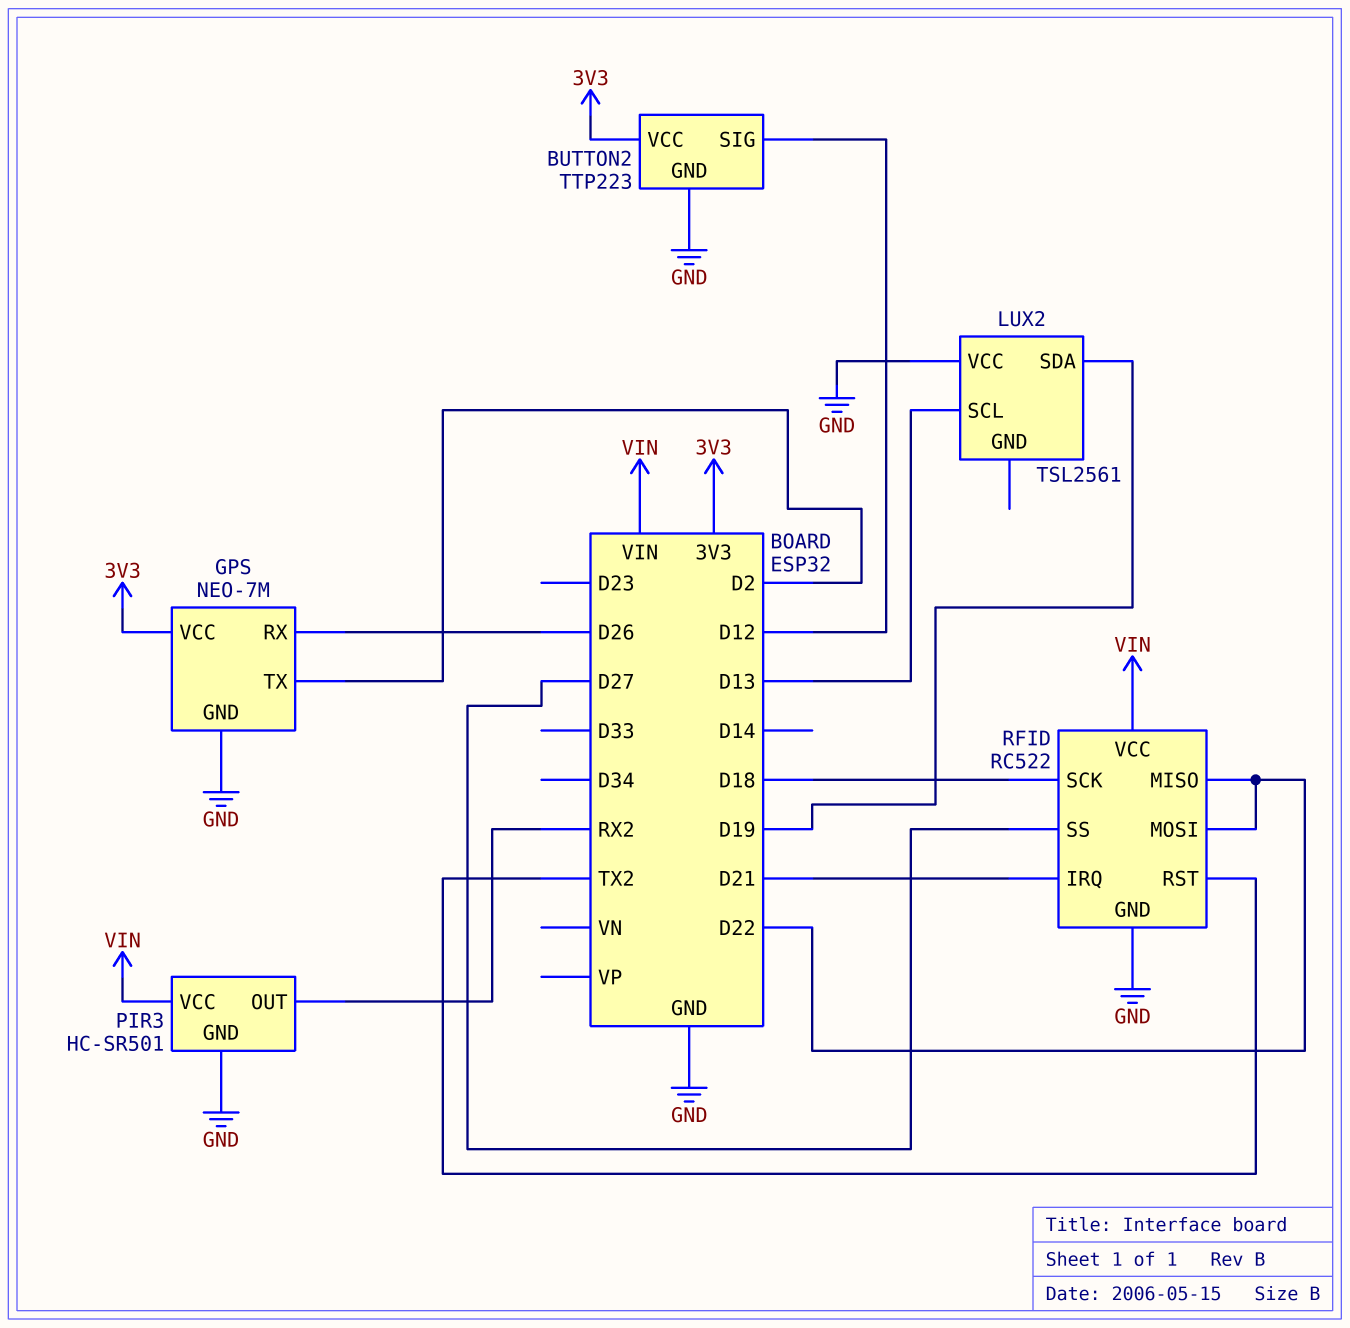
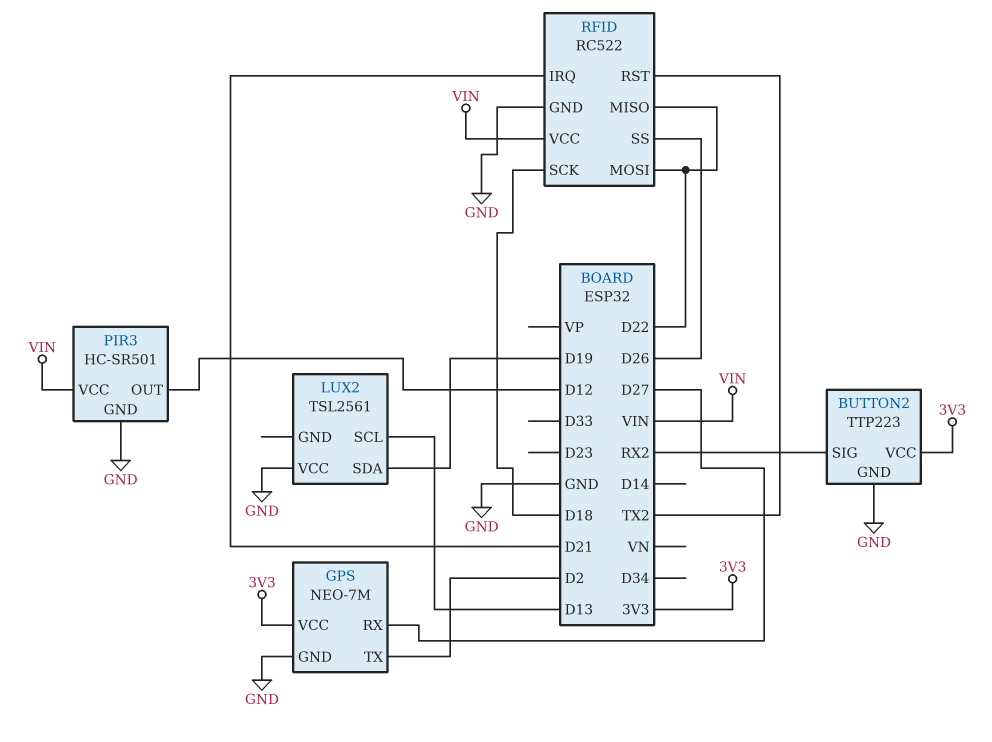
BUTTON2 pin SIG: D12 -> RX2
GPS pin RX: D26 -> D27
PIR3 pin OUT: RX2 -> D12
RFID pin SS: D27 -> D26

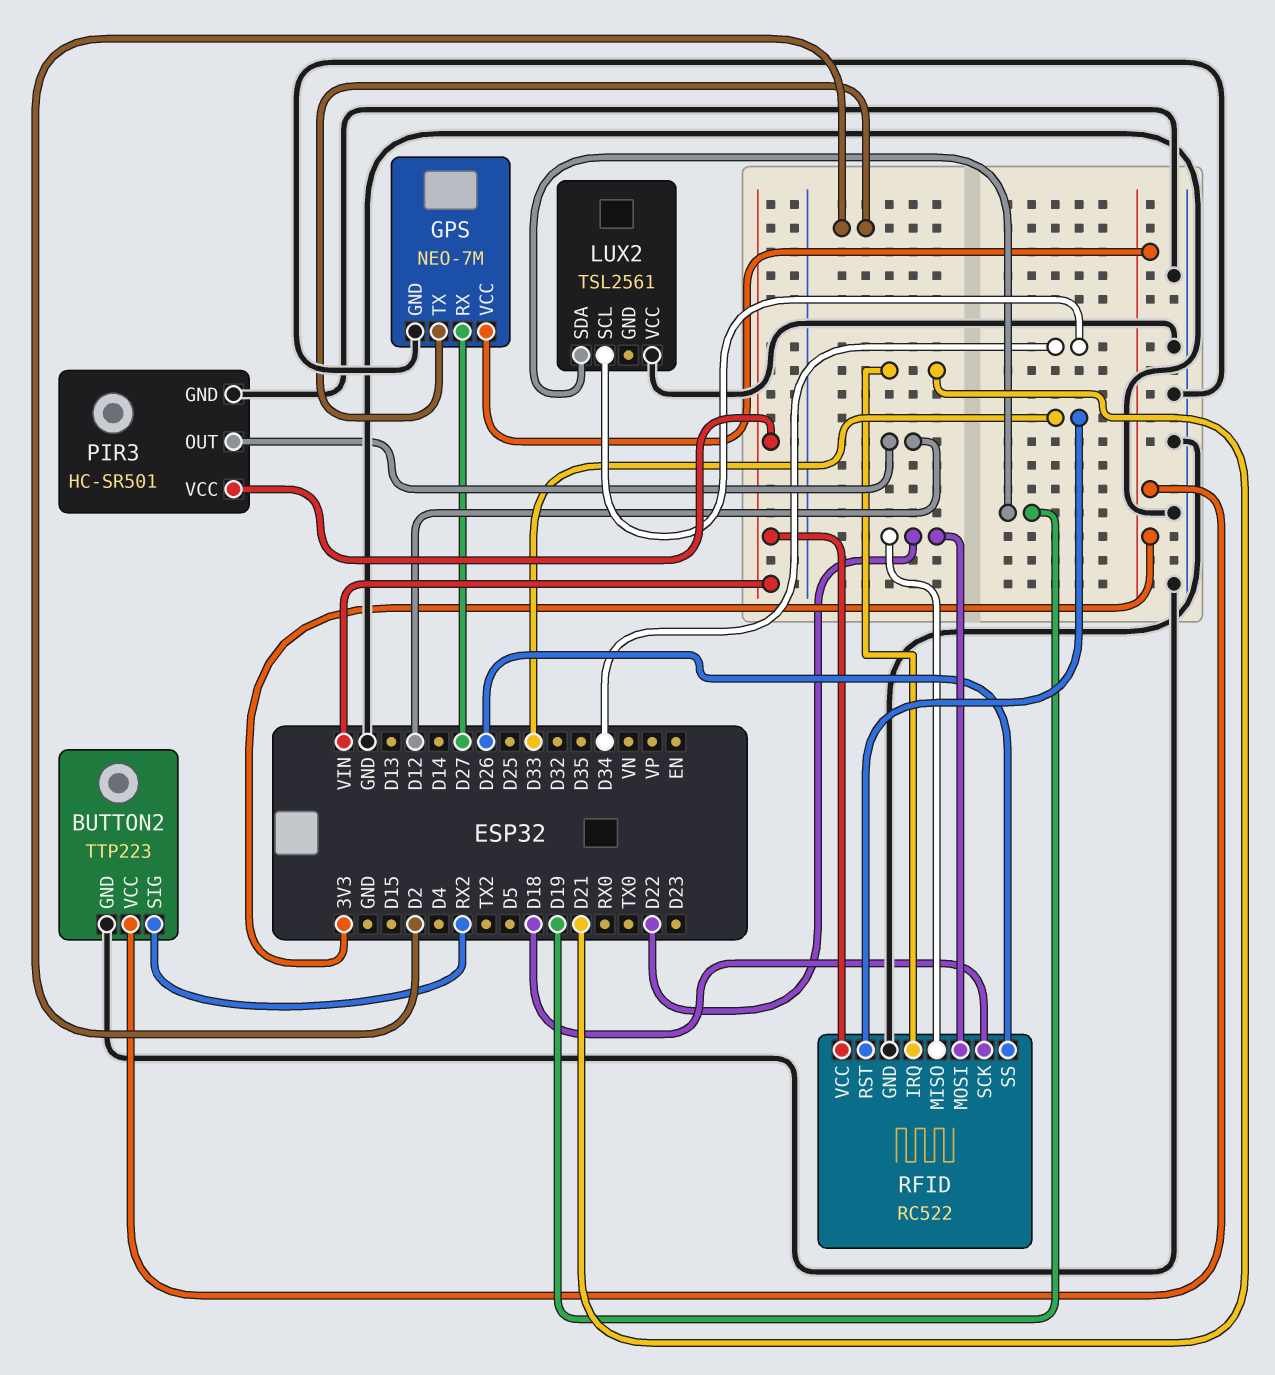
LUX2 pin SCL: D13 -> D34
RFID pin RST: TX2 -> D33

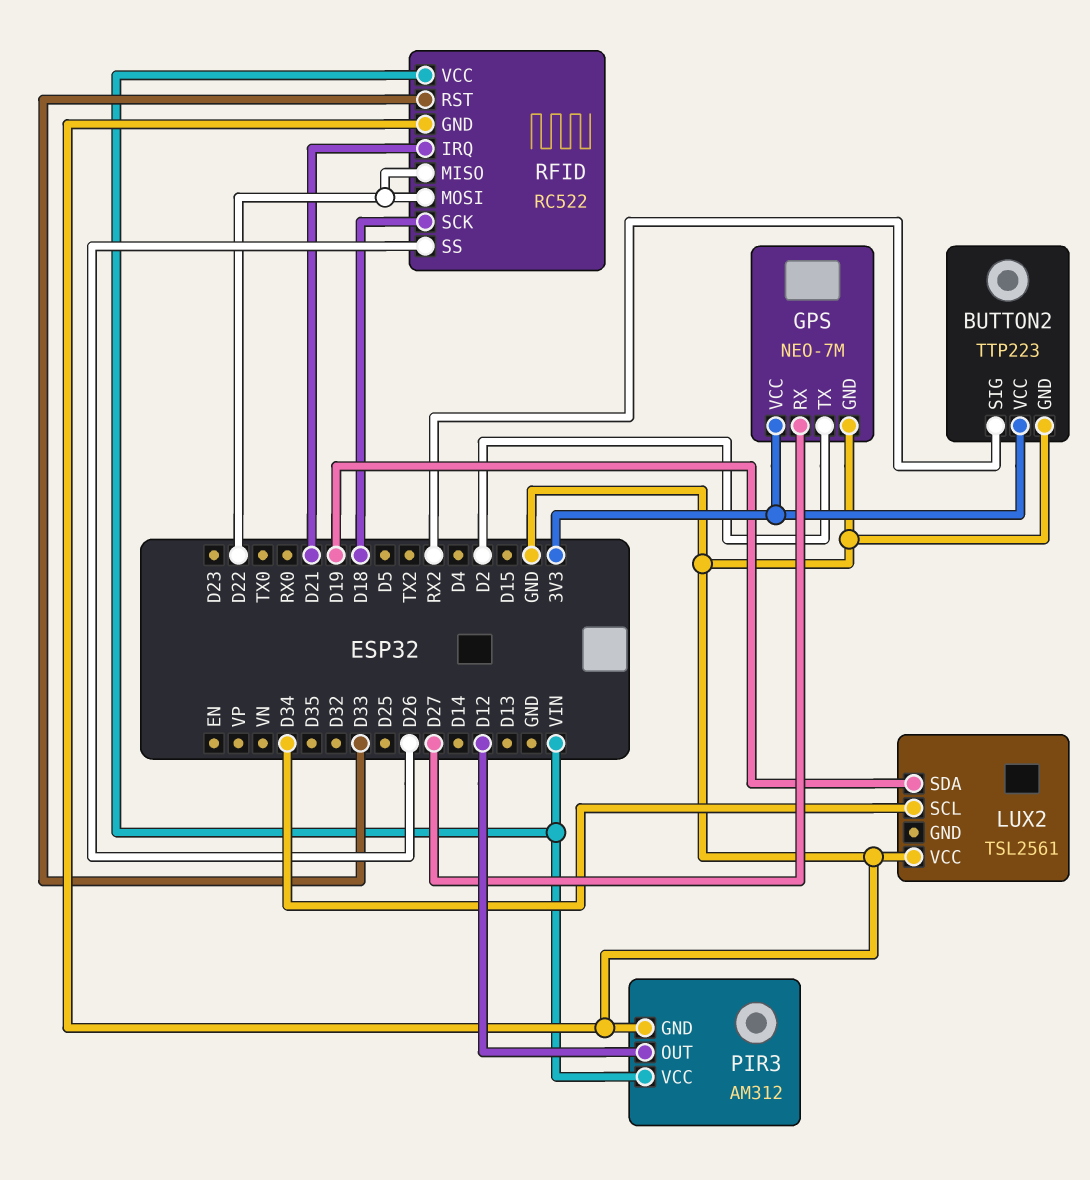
PIR3: HC-SR501 -> AM312

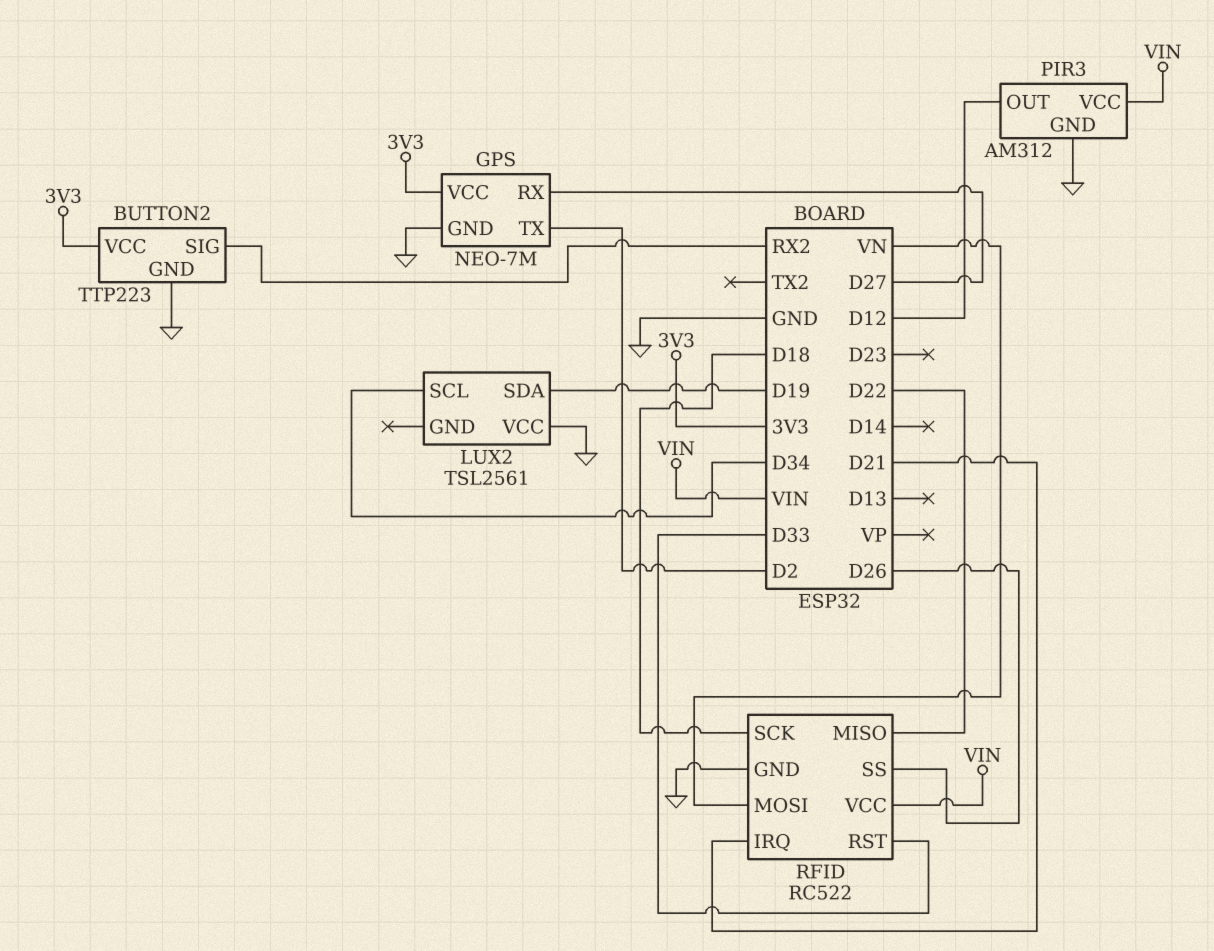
RFID pin MOSI: D22 -> VN

